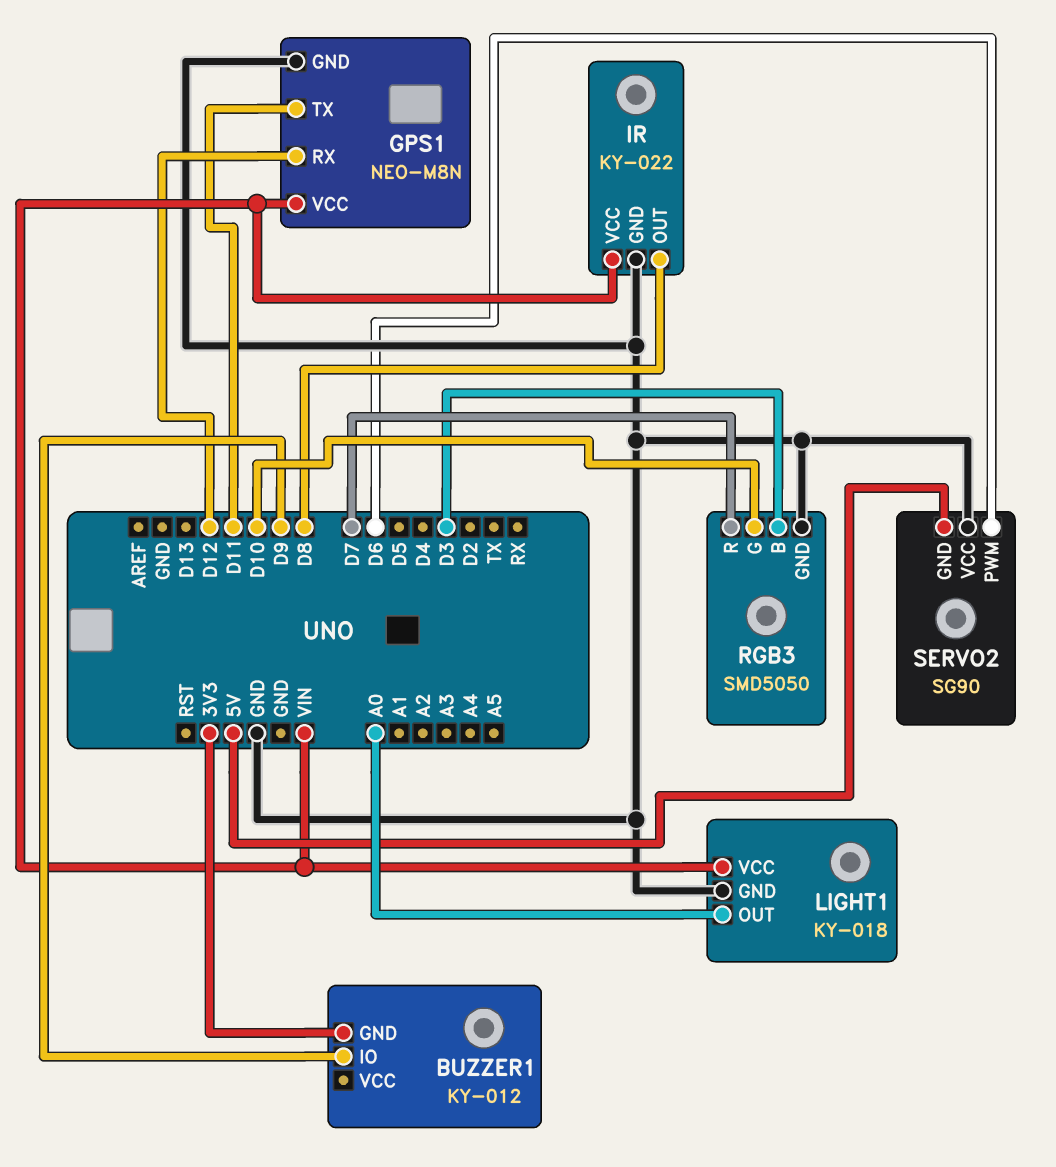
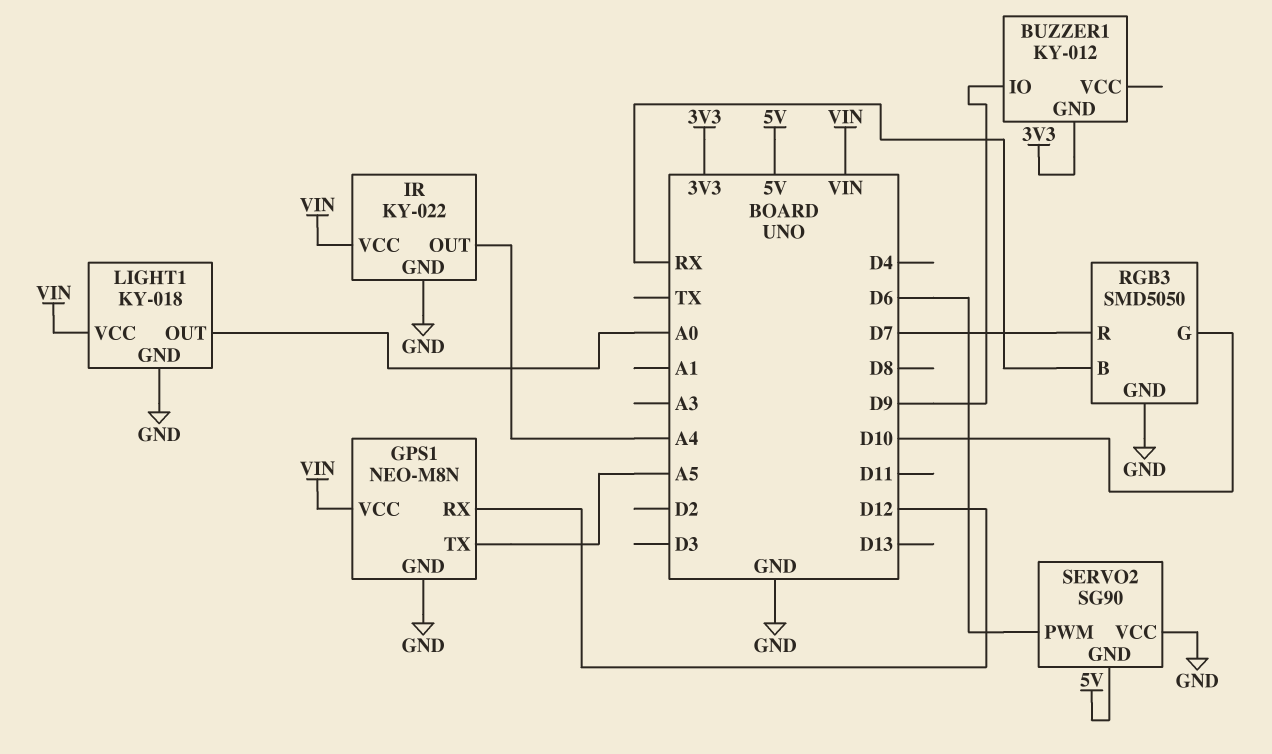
GPS1 pin TX: D11 -> A5
IR pin OUT: D8 -> A4
RGB3 pin B: D3 -> RX

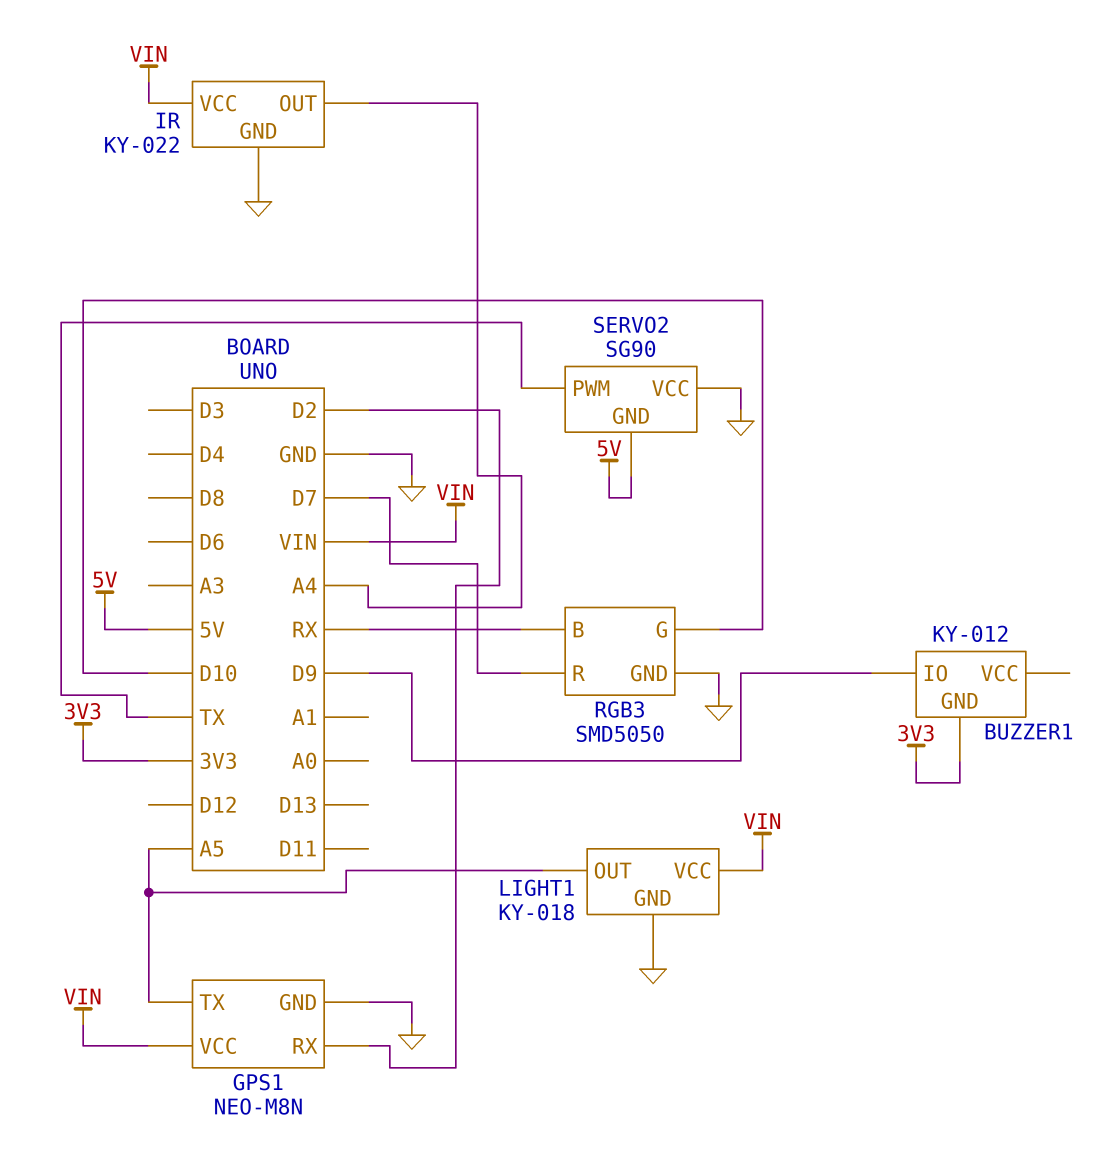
GPS1 pin RX: D12 -> D2
LIGHT1 pin OUT: A0 -> A5
SERVO2 pin PWM: D6 -> TX

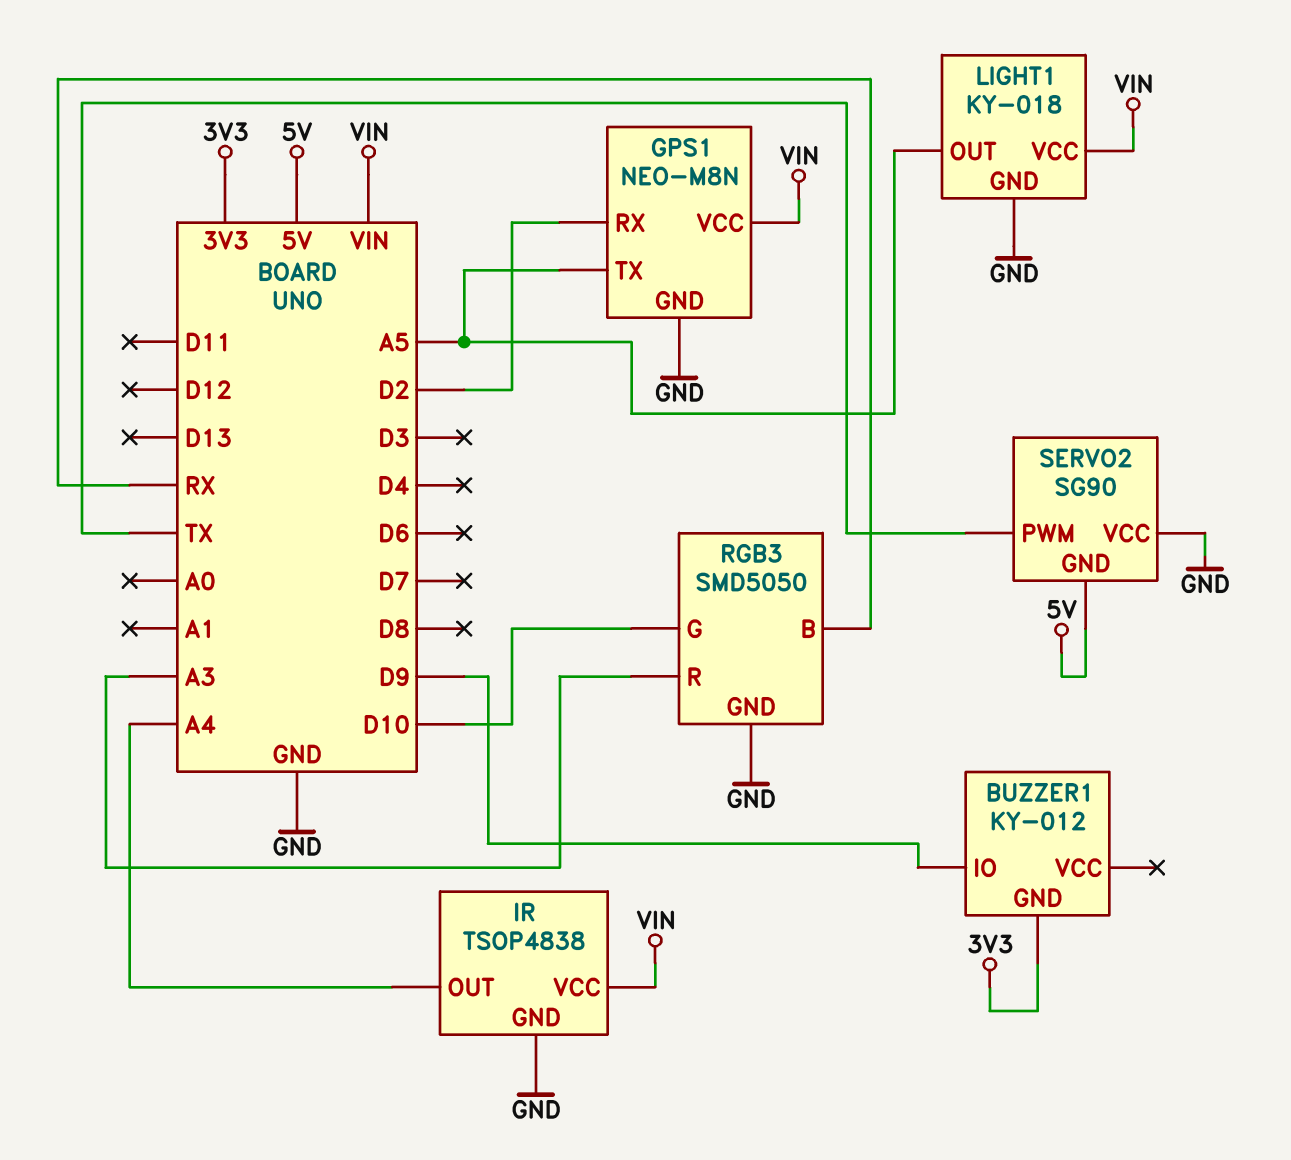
IR: KY-022 -> TSOP4838
RGB3 pin R: D7 -> A3

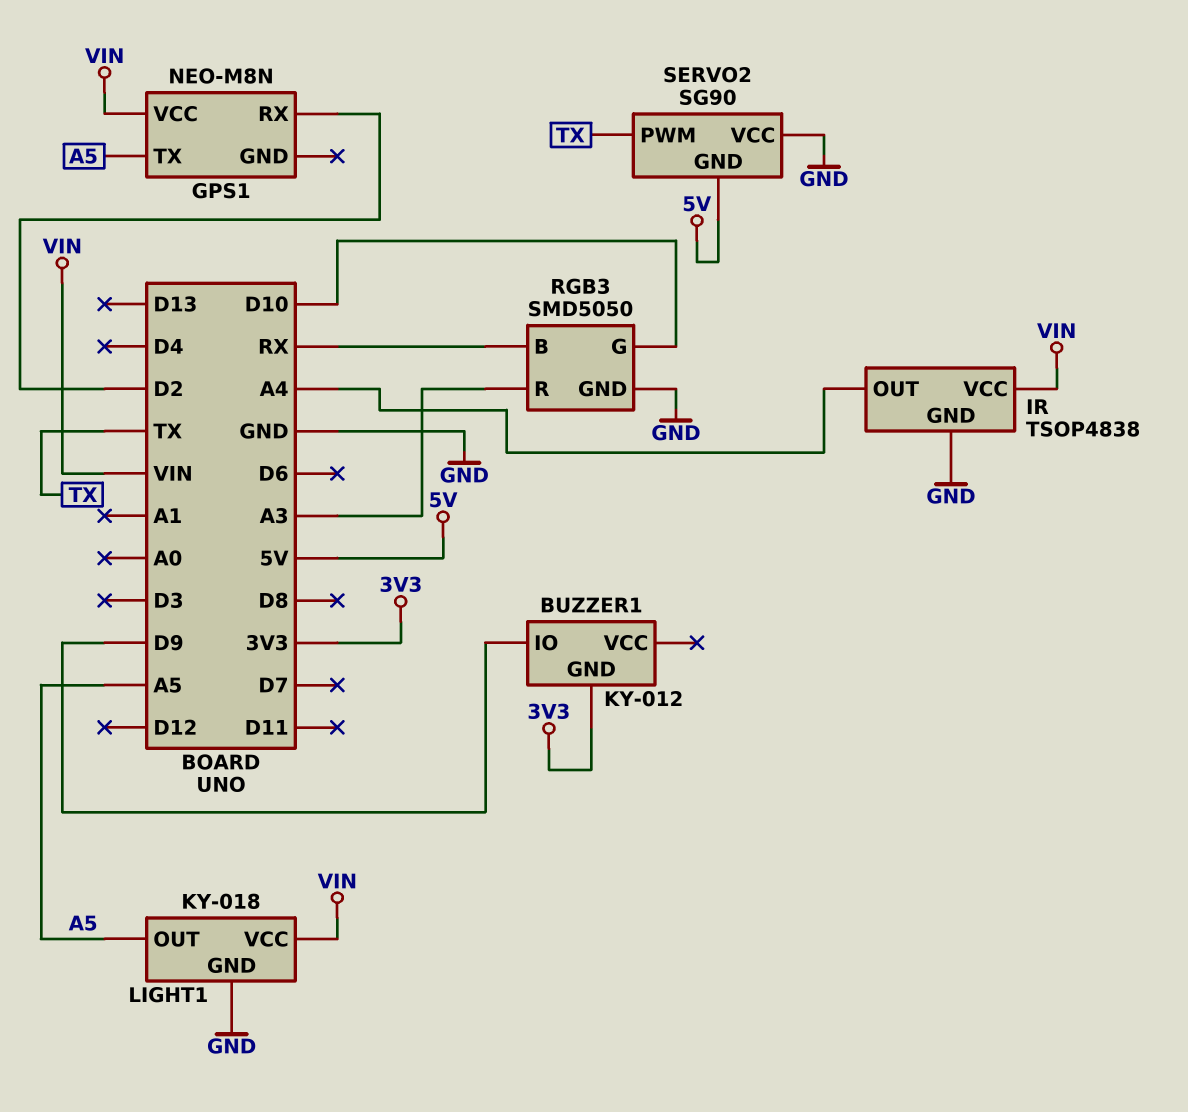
GPS1 pin GND: GND -> none

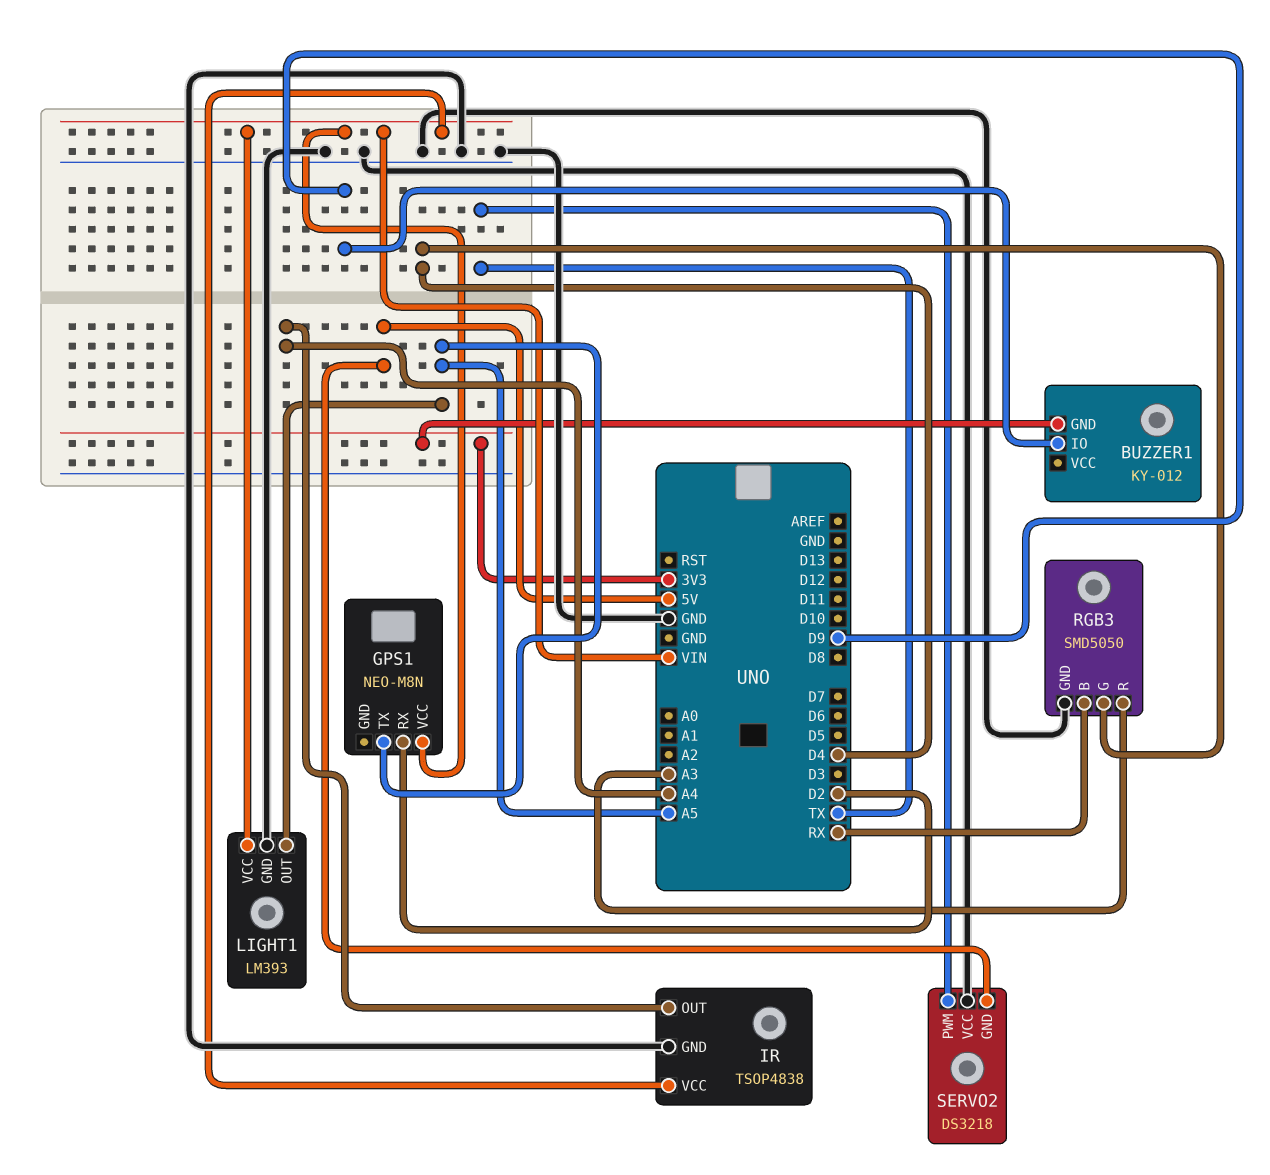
LIGHT1: KY-018 -> LM393
RGB3 pin G: D10 -> D4
SERVO2: SG90 -> DS3218

